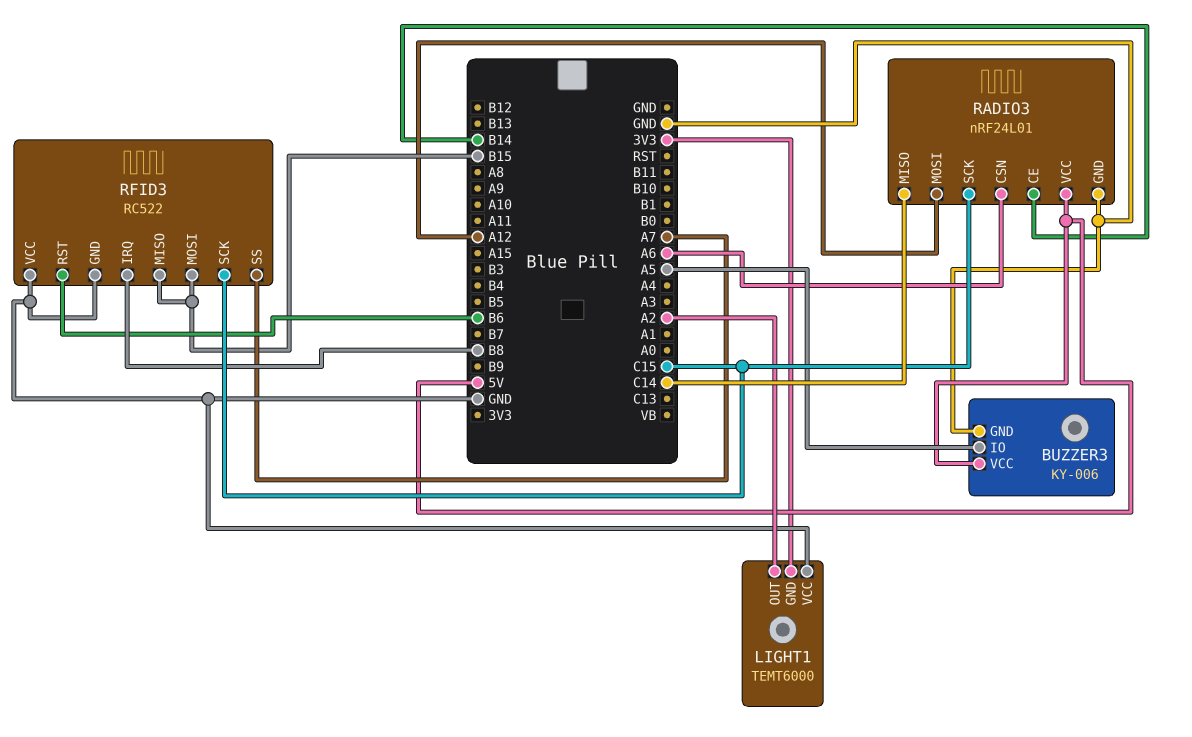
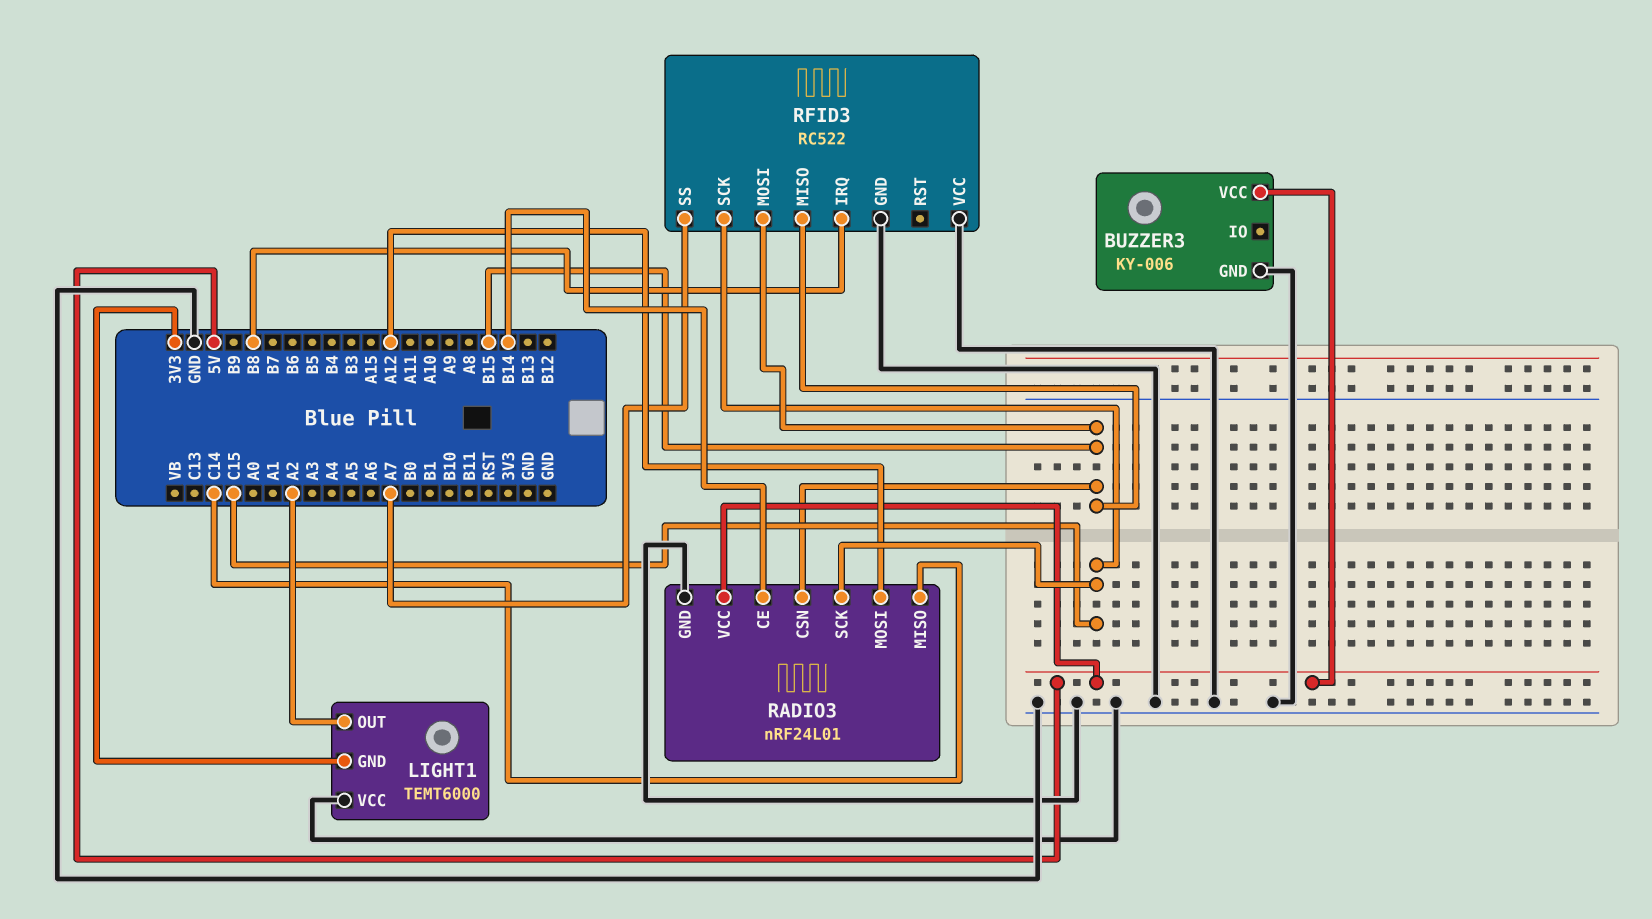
BUZZER3 pin IO: A5 -> none
RADIO3 pin CSN: A6 -> B15
RFID3 pin RST: B6 -> none

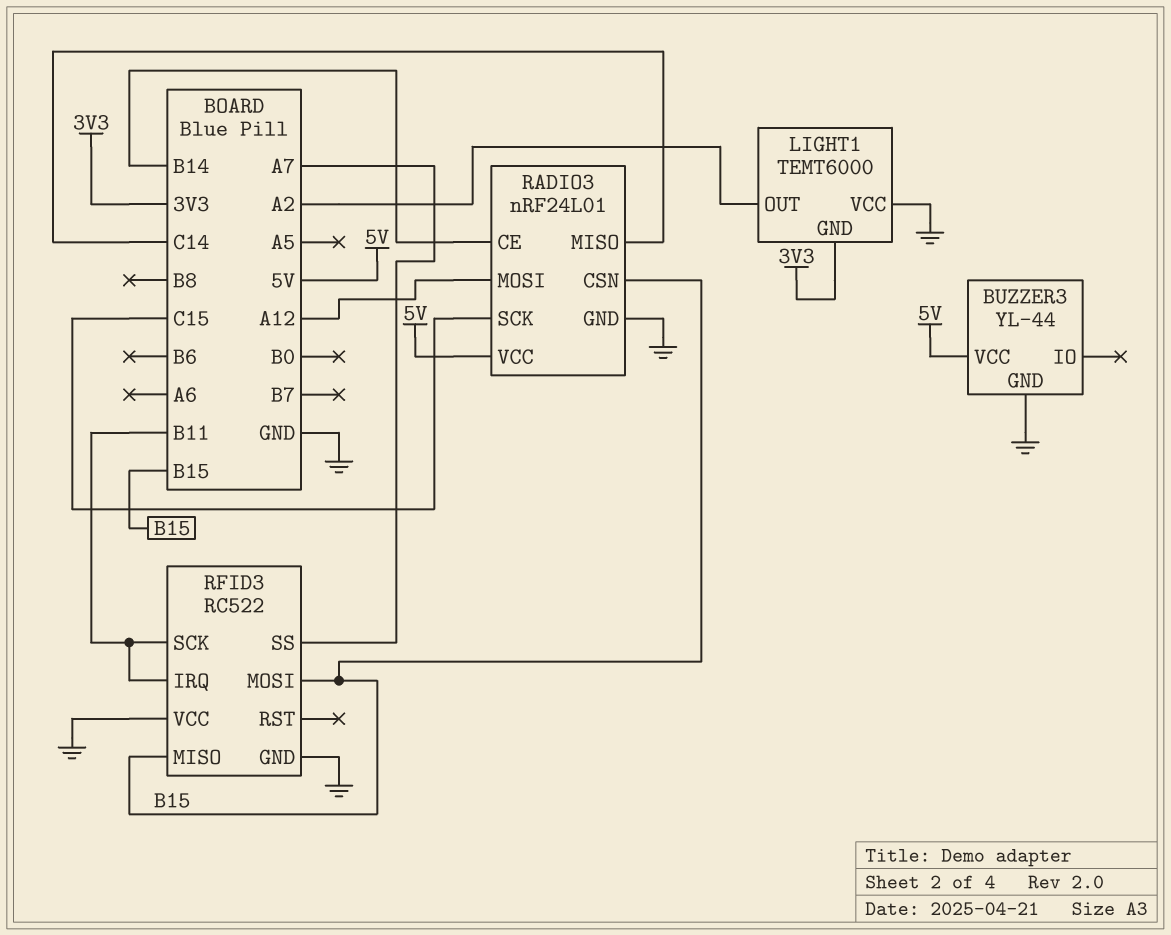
BUZZER3: KY-006 -> YL-44
RFID3 pin IRQ: B8 -> B11
RFID3 pin SCK: C15 -> B11

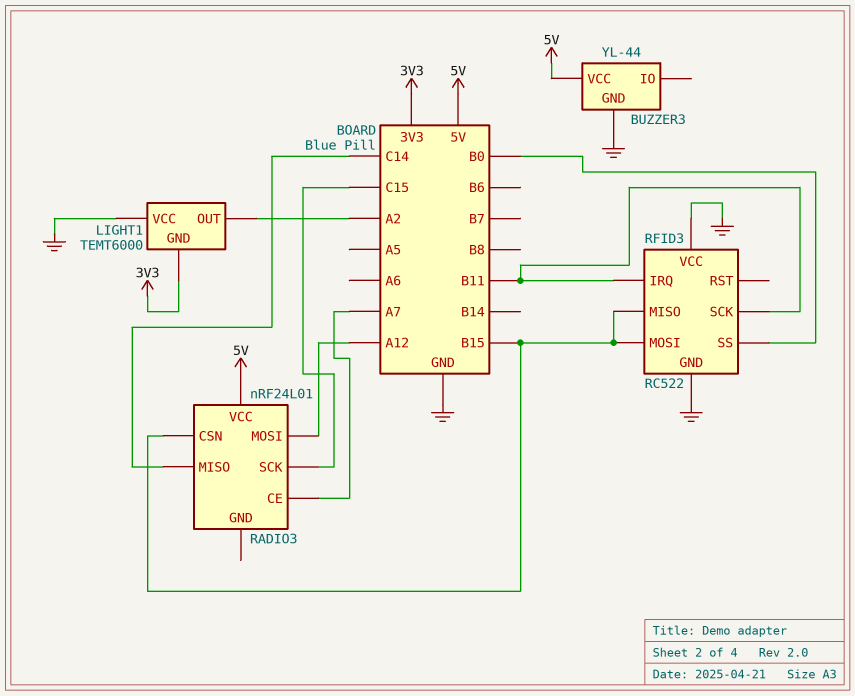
RADIO3 pin CE: B14 -> A7
RADIO3 pin GND: GND -> none
RFID3 pin SS: A7 -> B0

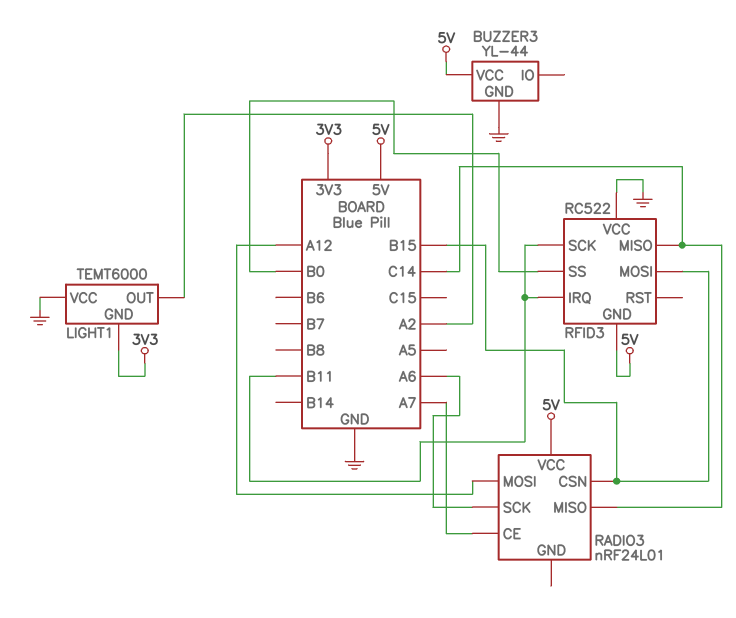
RADIO3 pin SCK: C15 -> A6
RFID3 pin GND: GND -> 5V
RFID3 pin MISO: B15 -> C14

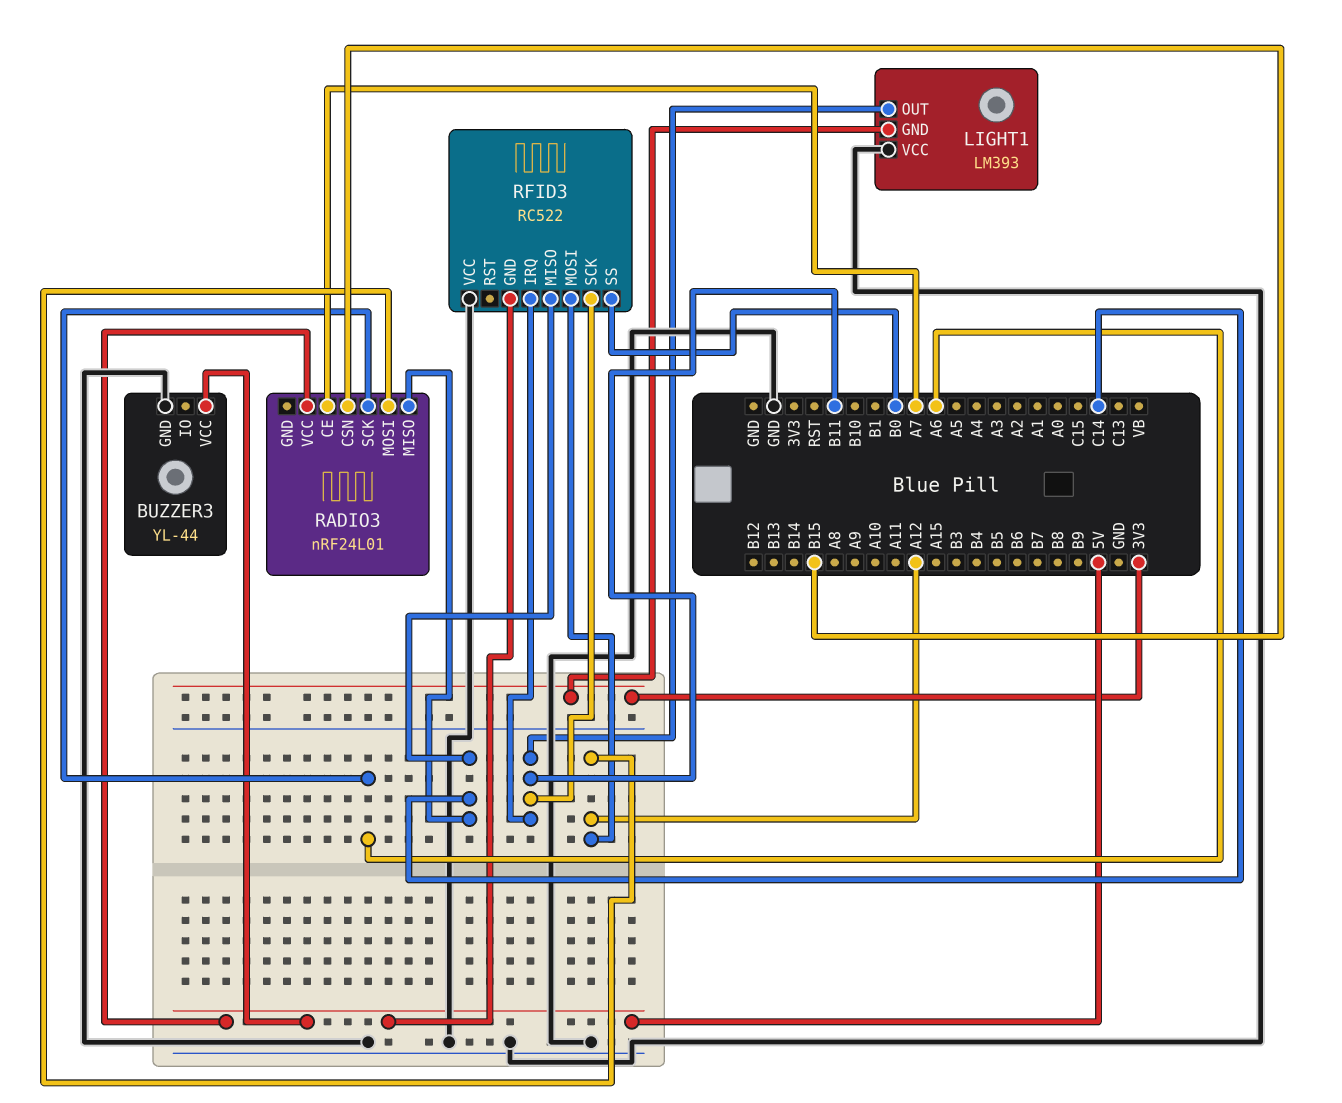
LIGHT1: TEMT6000 -> LM393
LIGHT1 pin OUT: A2 -> B11
RFID3 pin MOSI: B15 -> A12

